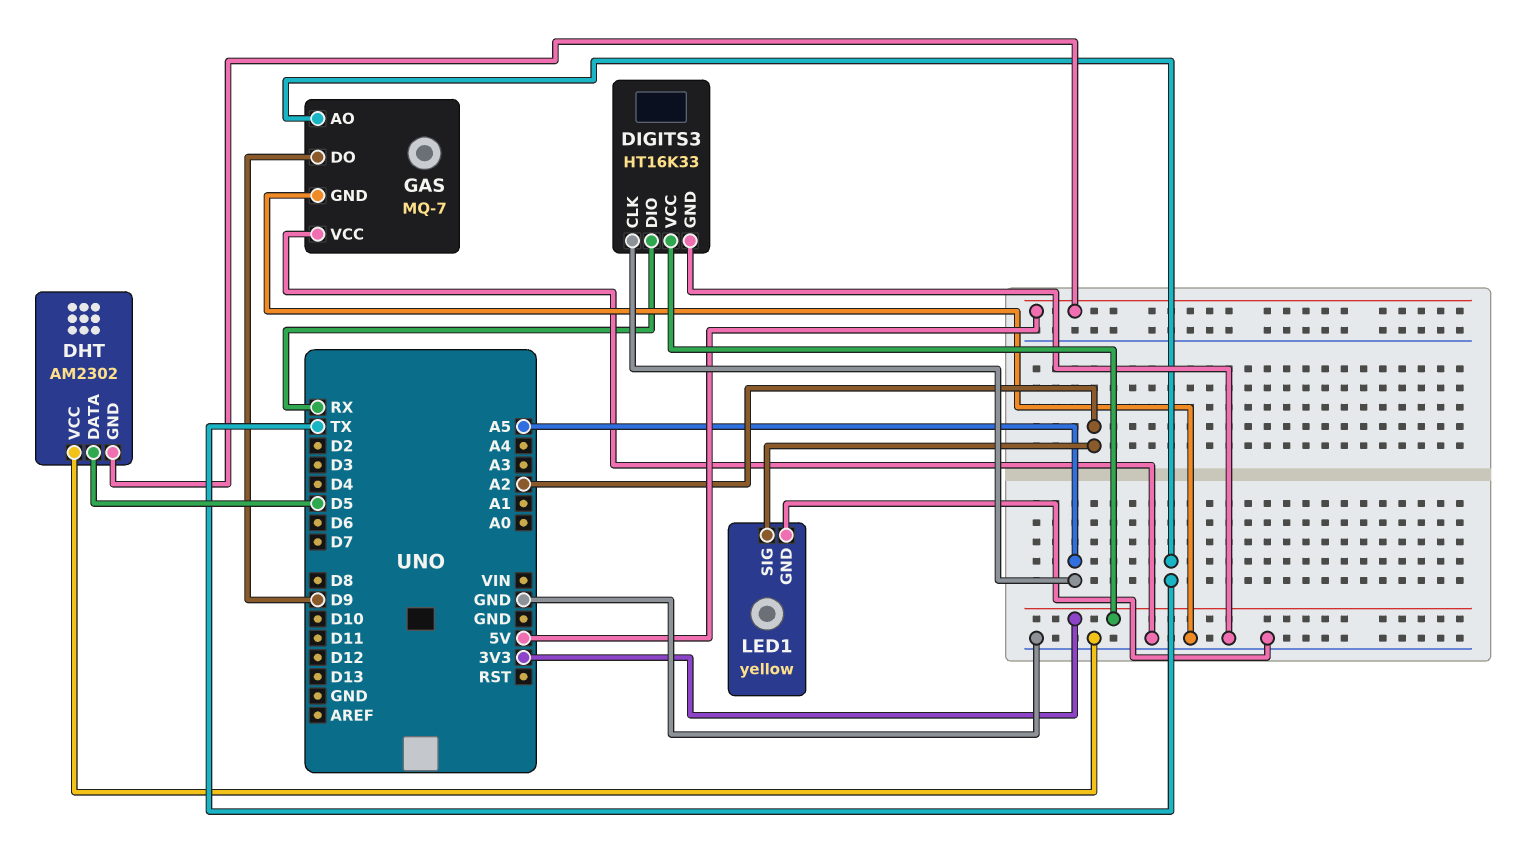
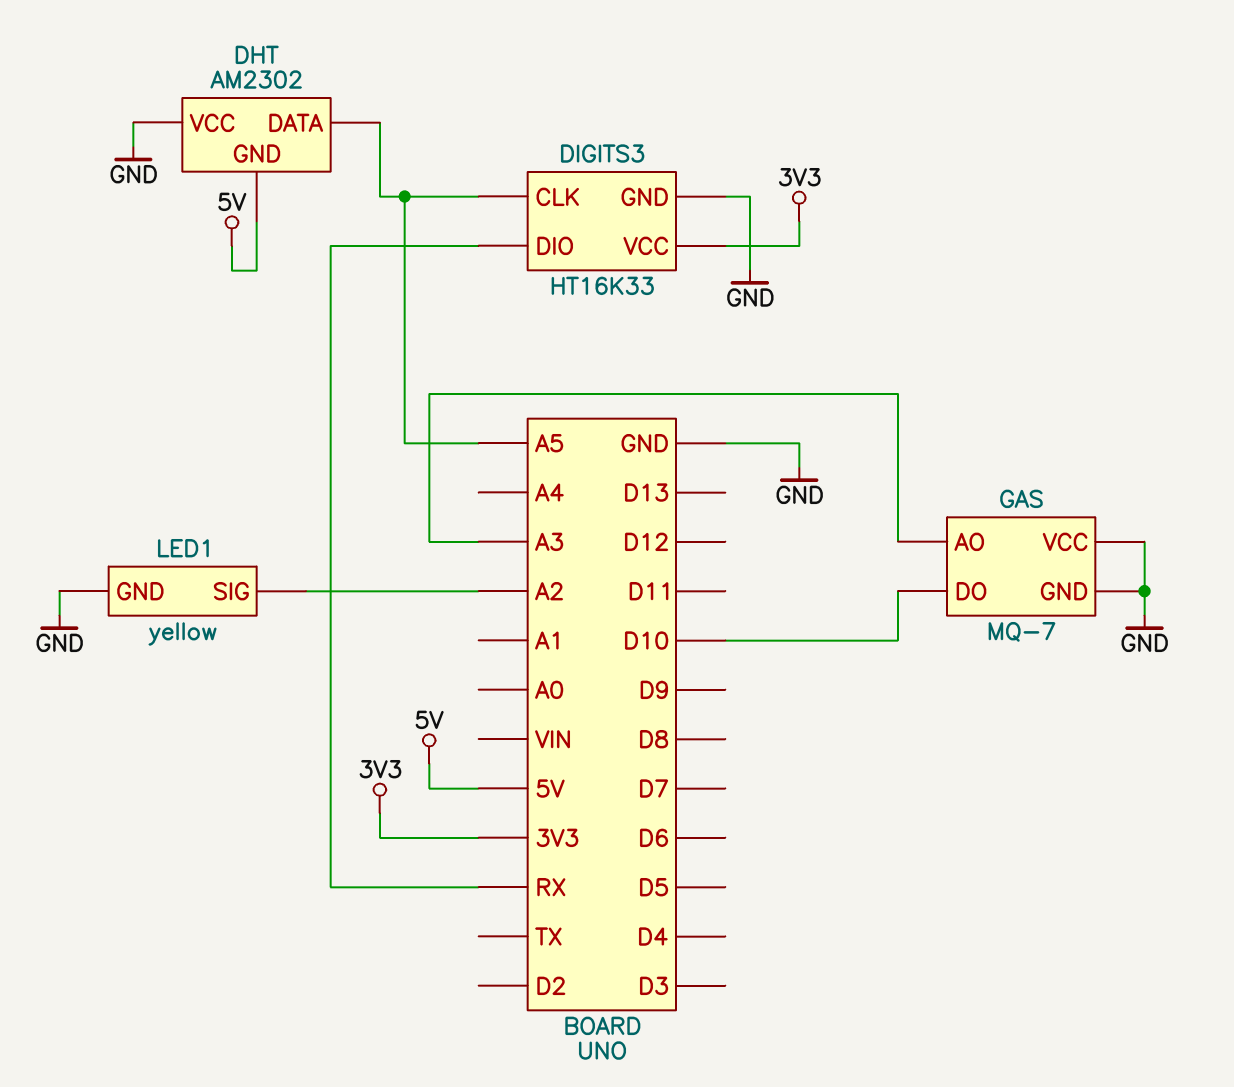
DHT pin DATA: D5 -> A5
GAS pin AO: TX -> A3
GAS pin DO: D9 -> D10

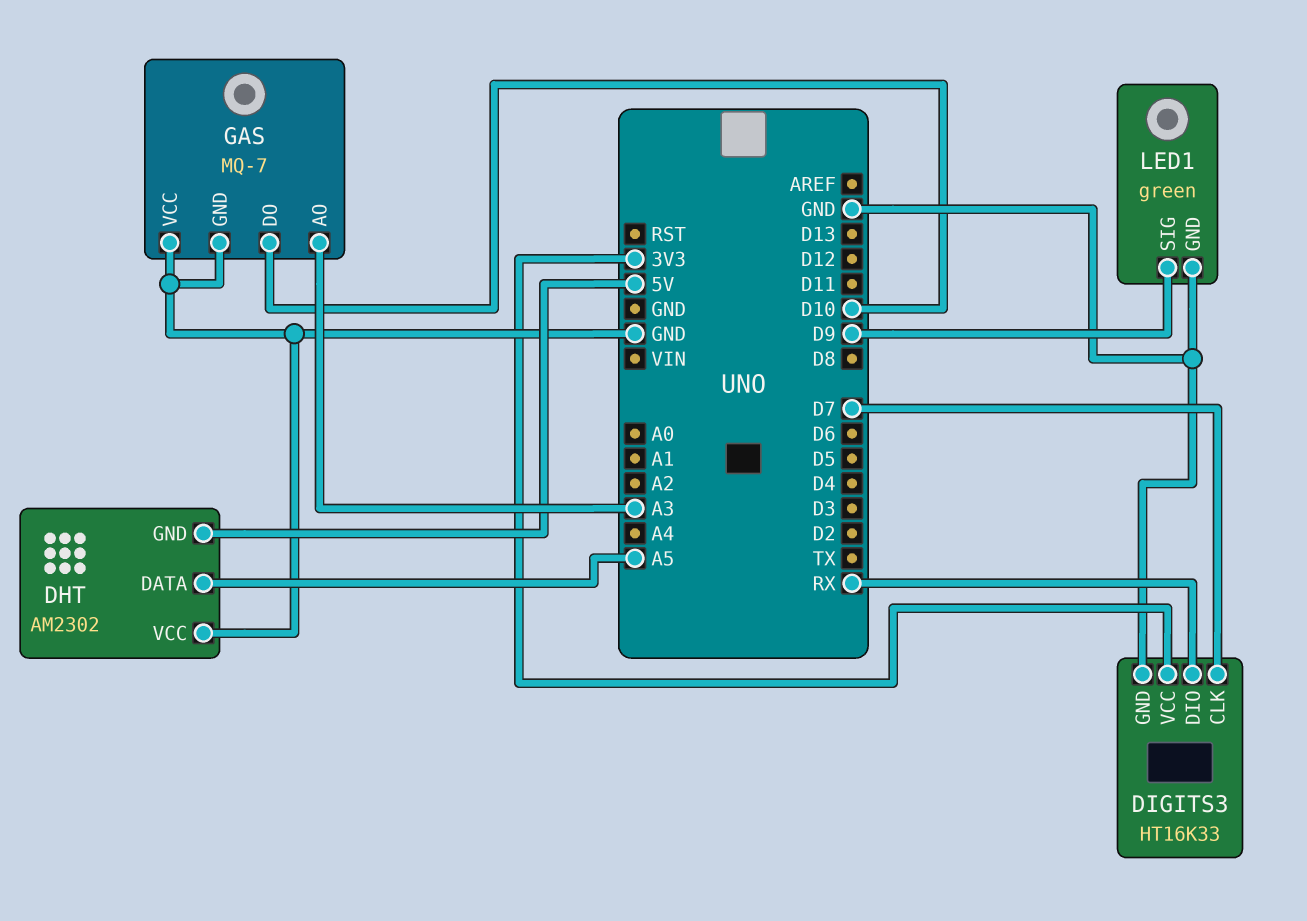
DIGITS3 pin CLK: A5 -> D7
LED1: yellow -> green
LED1 pin SIG: A2 -> D9

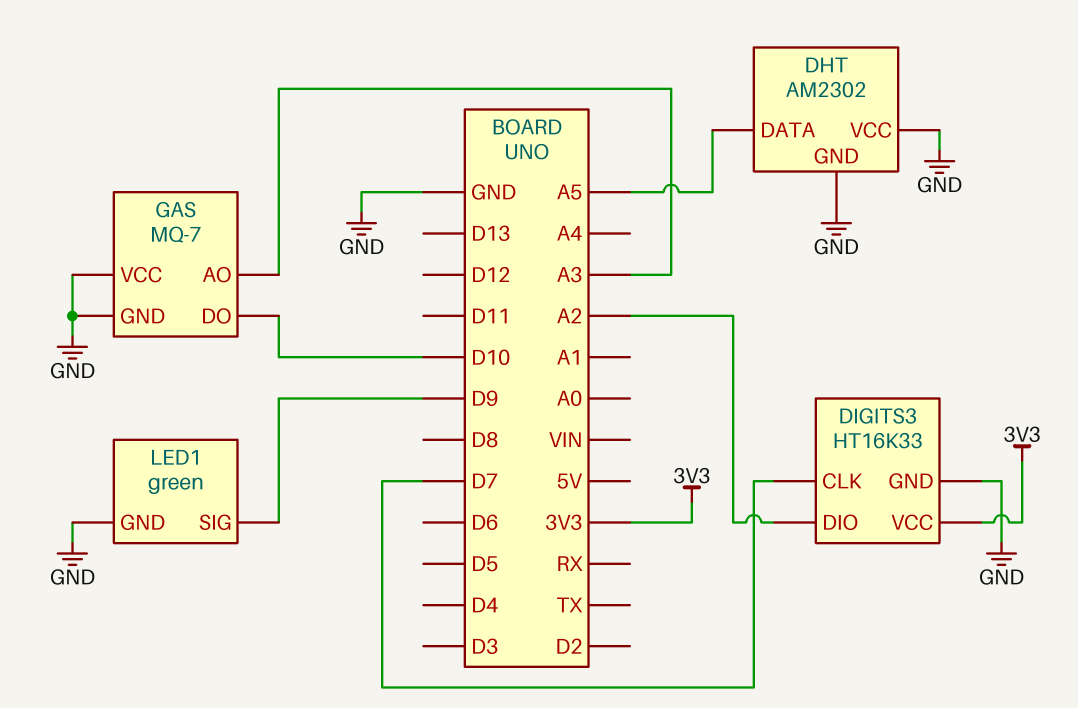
DHT pin GND: 5V -> GND
DIGITS3 pin DIO: RX -> A2

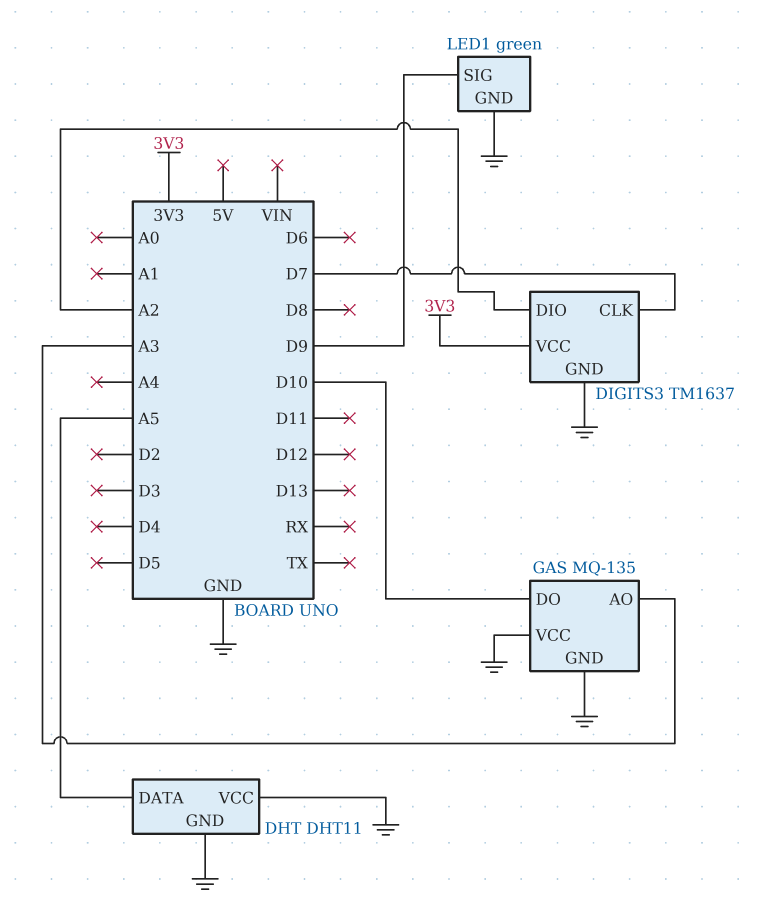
DHT: AM2302 -> DHT11
DIGITS3: HT16K33 -> TM1637
GAS: MQ-7 -> MQ-135

